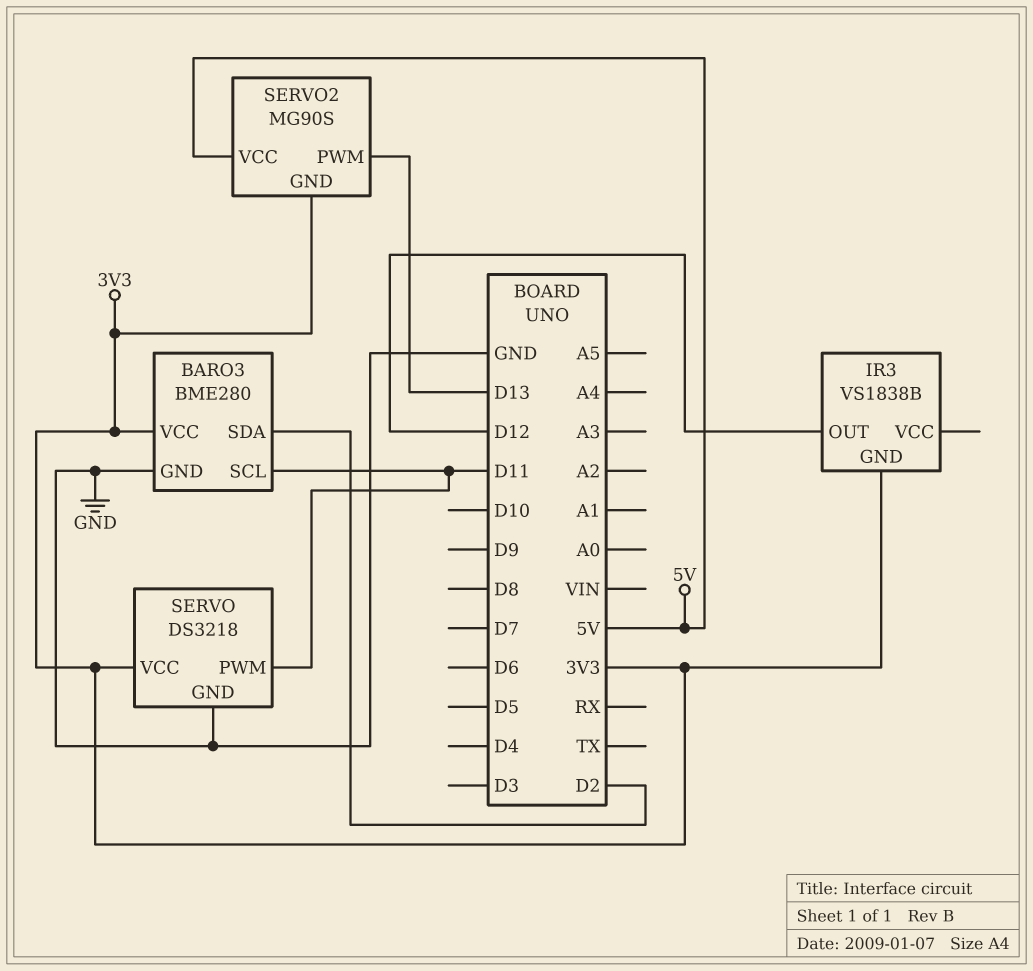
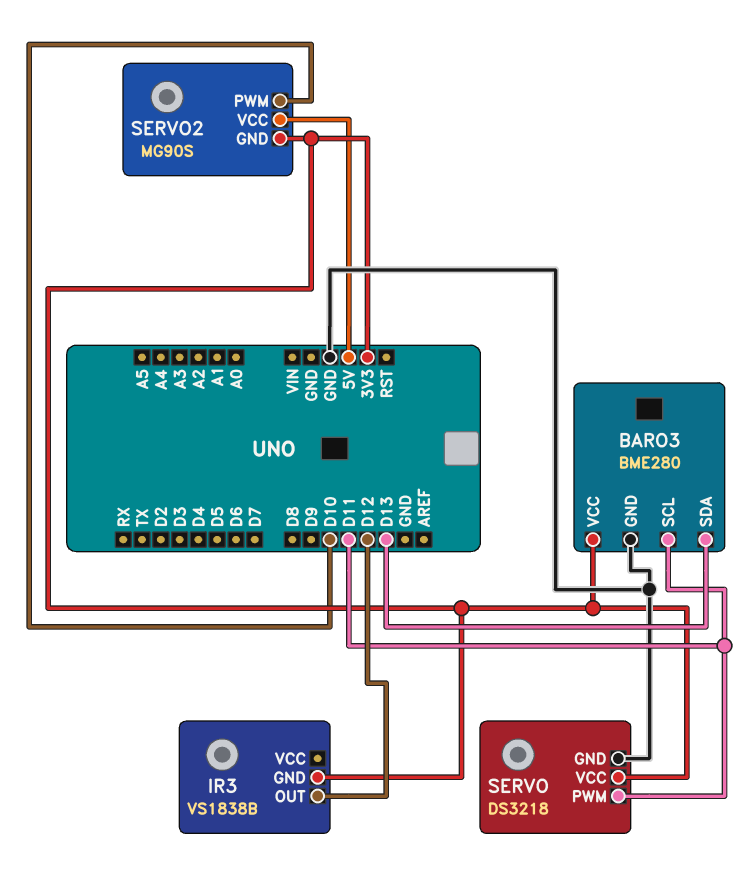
BARO3 pin SDA: D2 -> D13
SERVO2 pin PWM: D13 -> D10

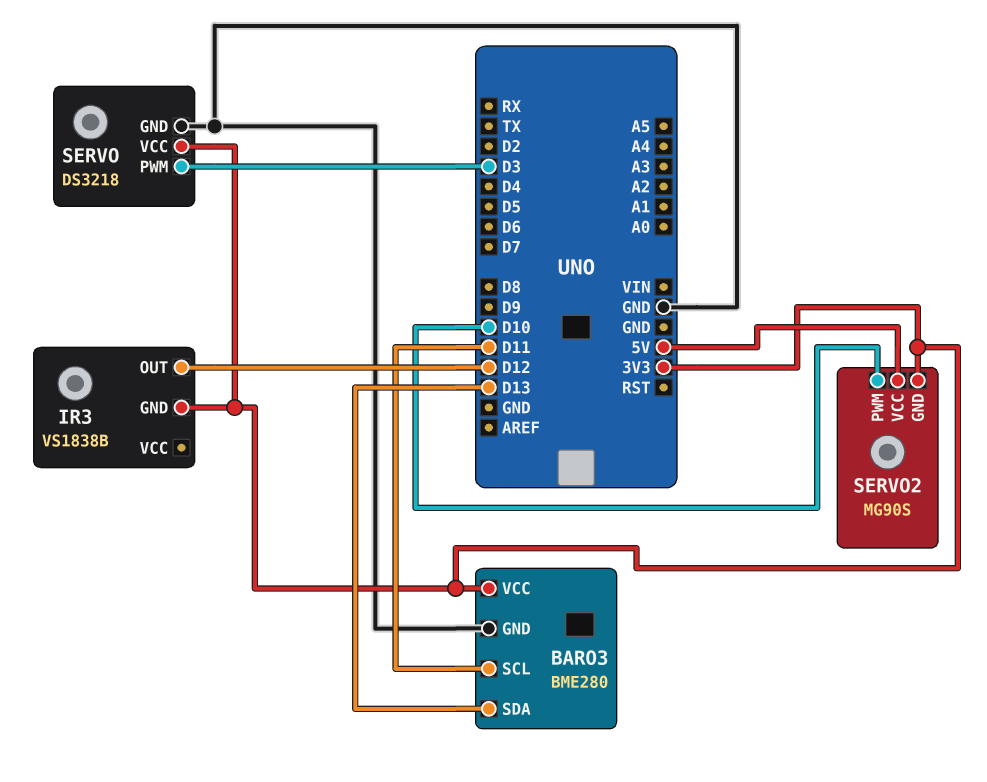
SERVO pin PWM: D11 -> D3

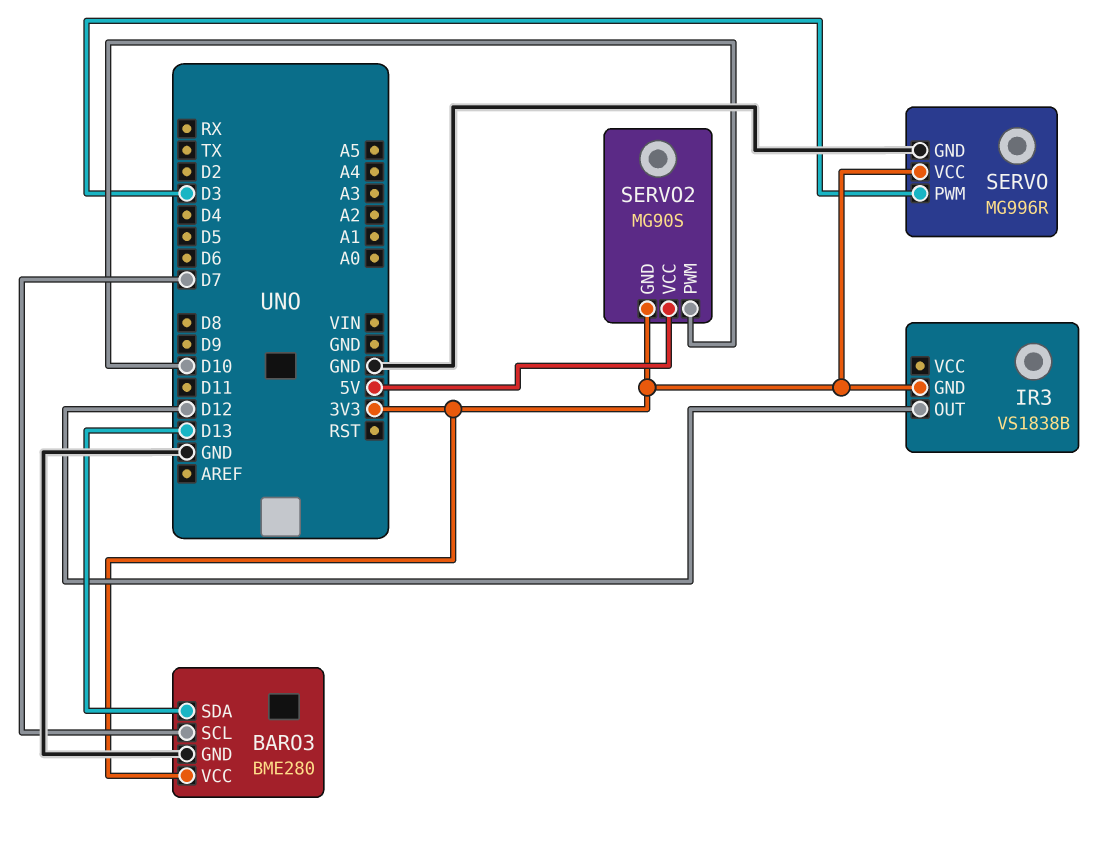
BARO3 pin SCL: D11 -> D7
SERVO: DS3218 -> MG996R

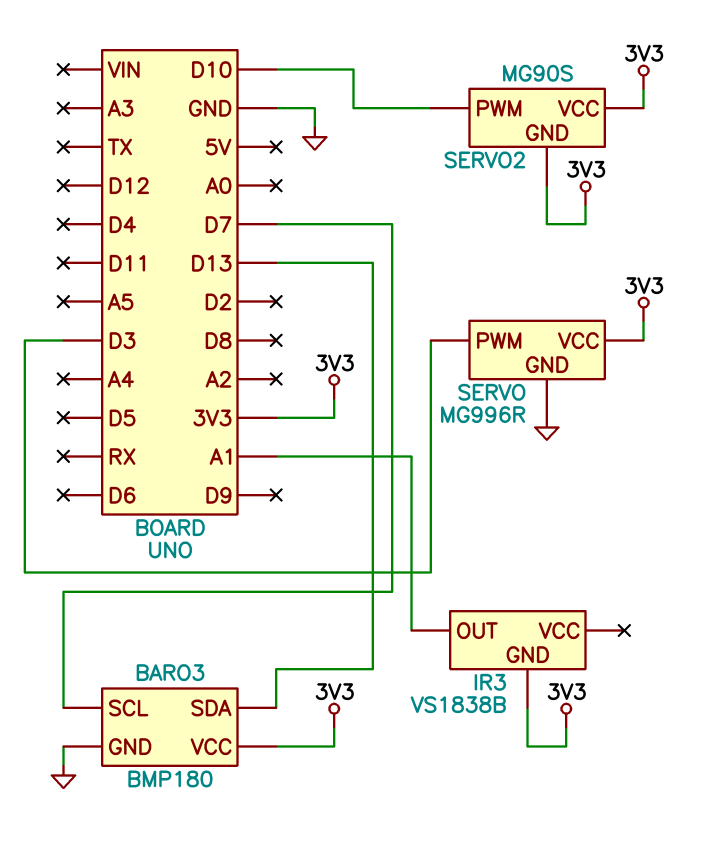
BARO3: BME280 -> BMP180
IR3 pin OUT: D12 -> A1
SERVO2 pin VCC: 5V -> 3V3

